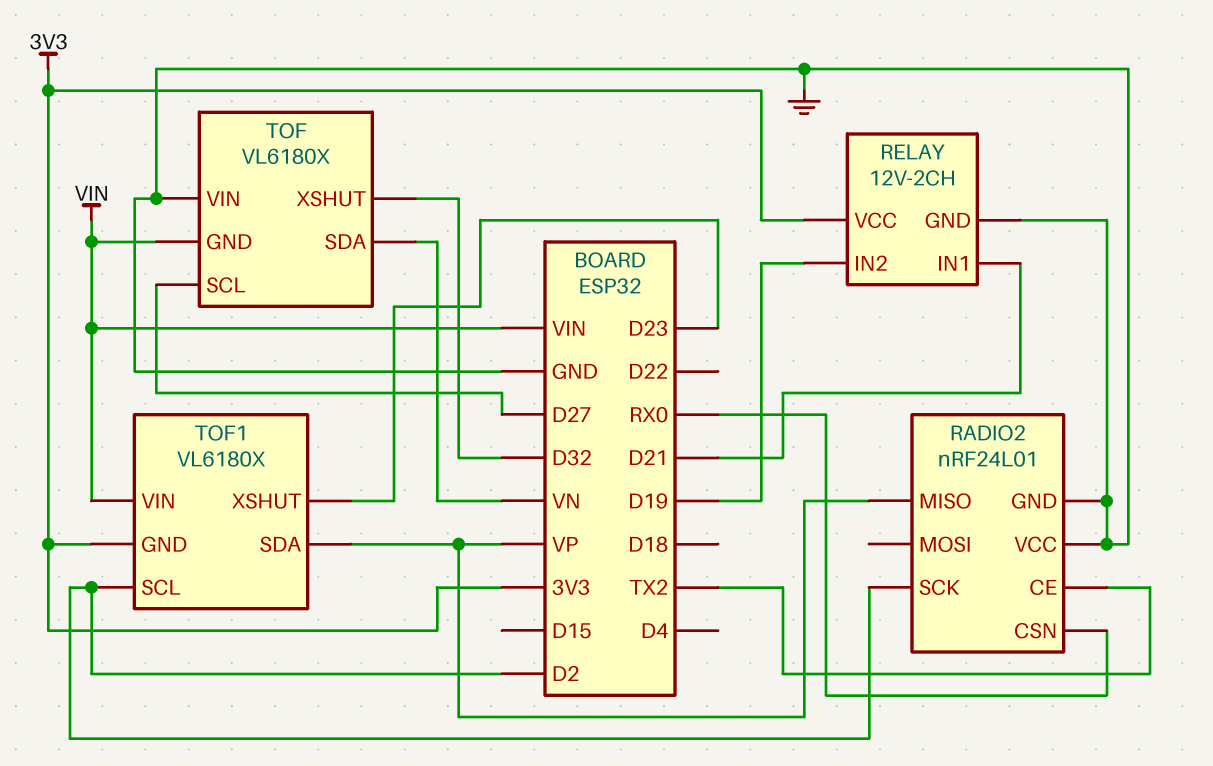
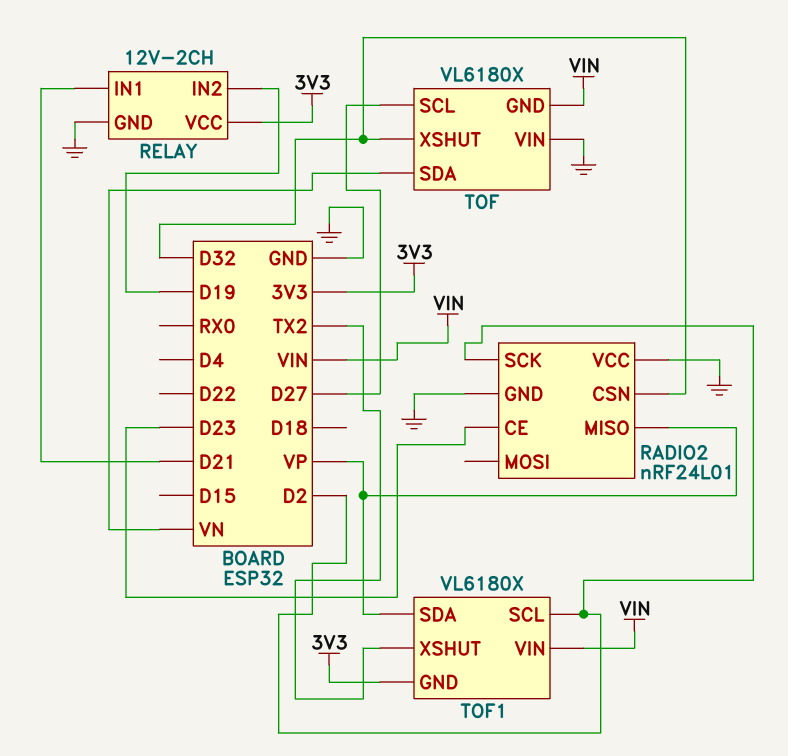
RADIO2 pin CE: TX2 -> D23
RADIO2 pin CSN: RX0 -> D32
TOF1 pin XSHUT: D23 -> TX2

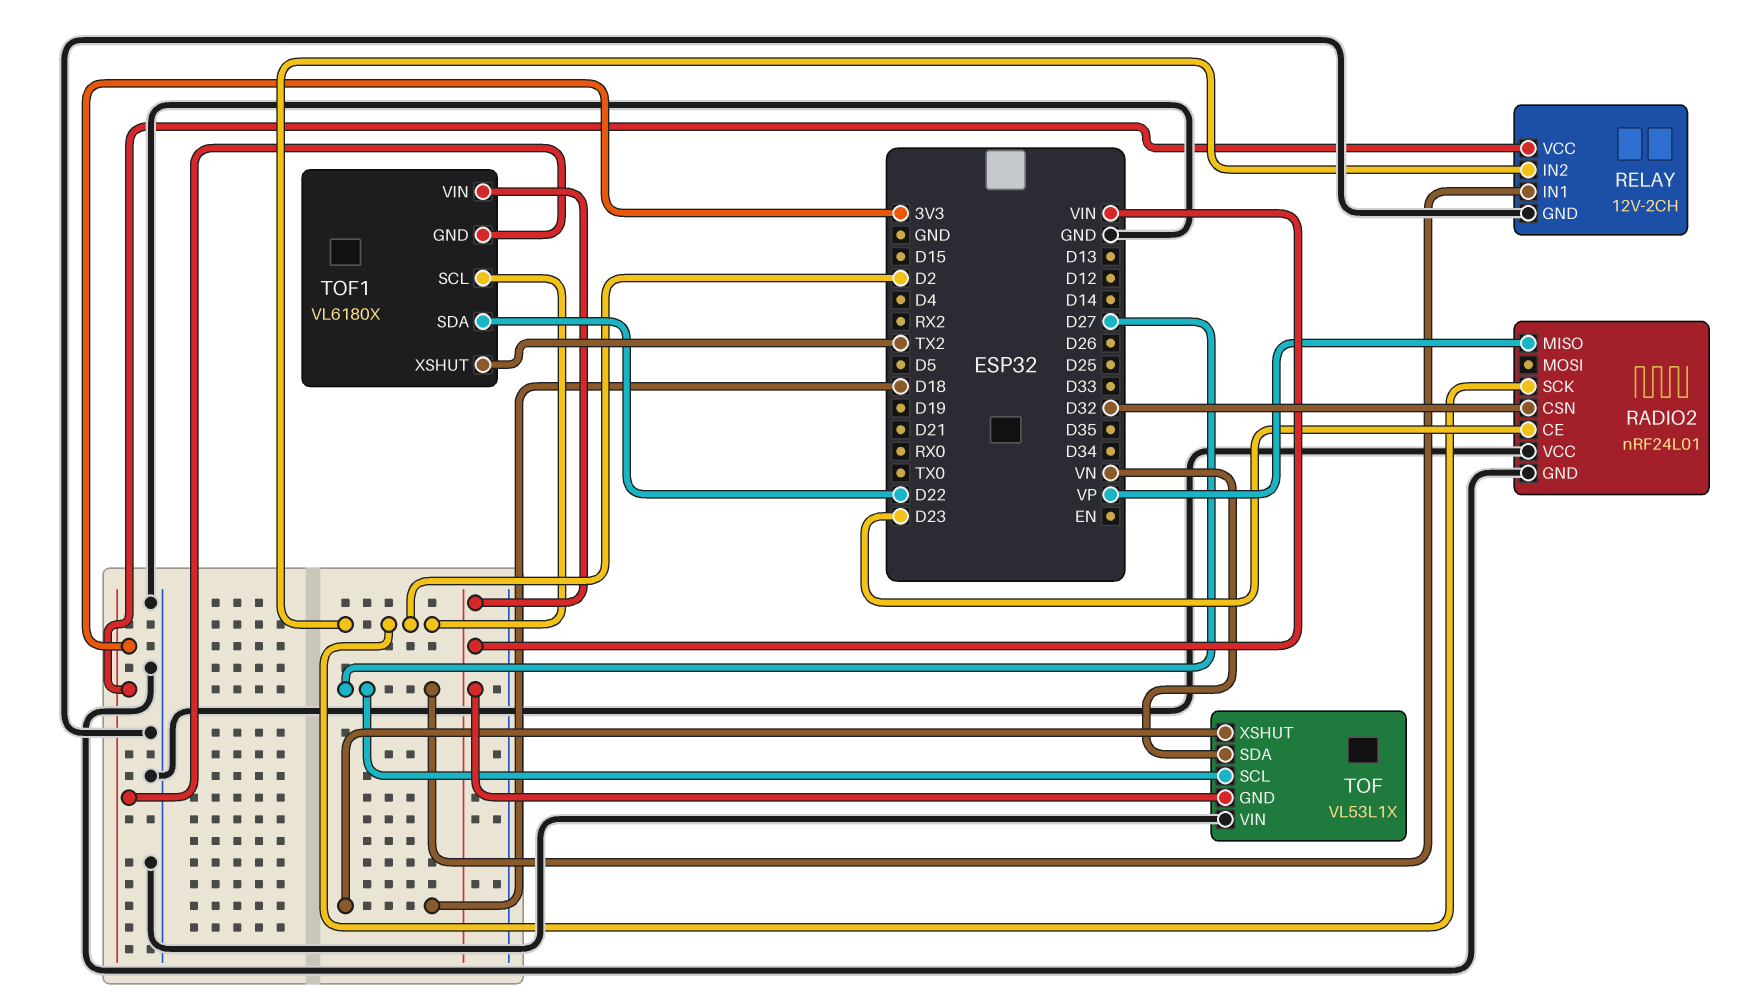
RELAY pin IN1: D21 -> D27
RELAY pin IN2: D19 -> D2
TOF: VL6180X -> VL53L1X
TOF pin XSHUT: D32 -> D18
TOF1 pin SDA: VP -> D22

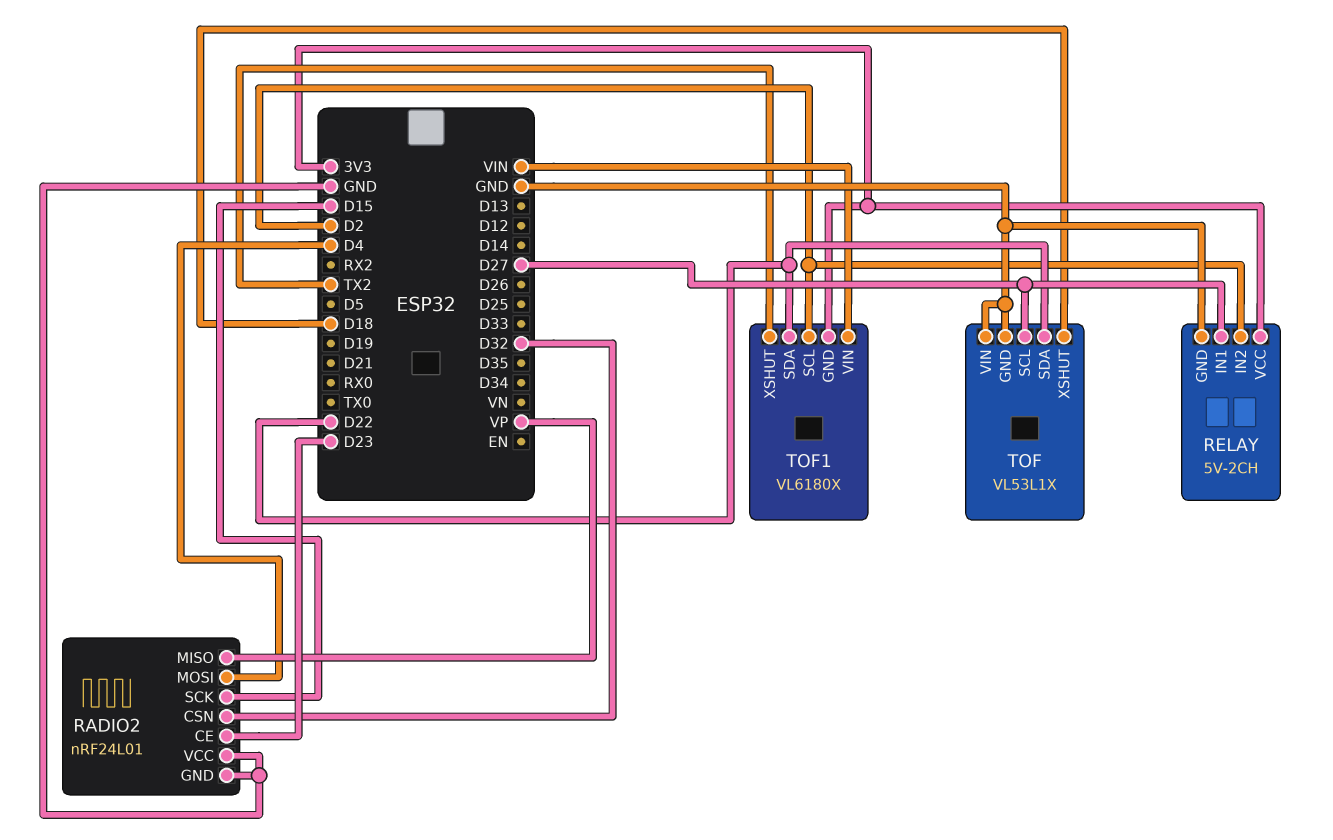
RADIO2 pin MOSI: none -> D4
RADIO2 pin SCK: D2 -> D15
RELAY: 12V-2CH -> 5V-2CH
TOF pin GND: VIN -> GND
TOF pin SDA: VN -> D22

